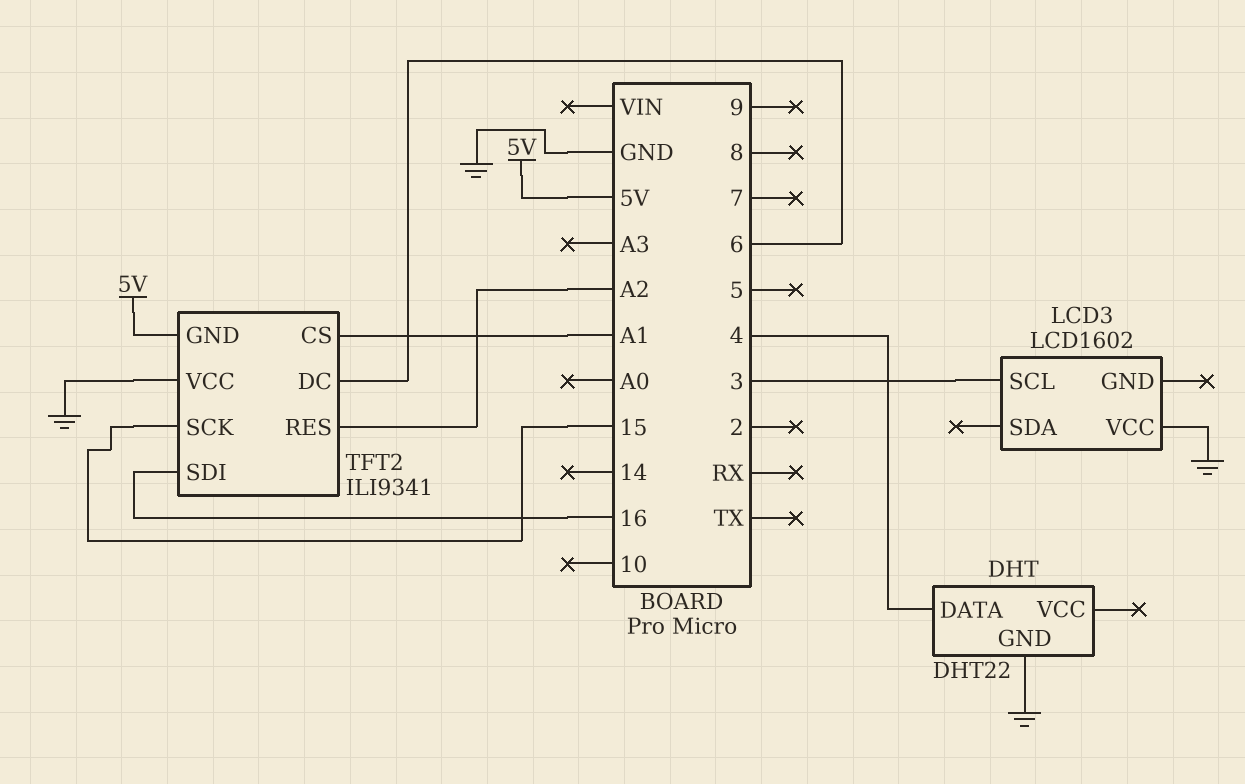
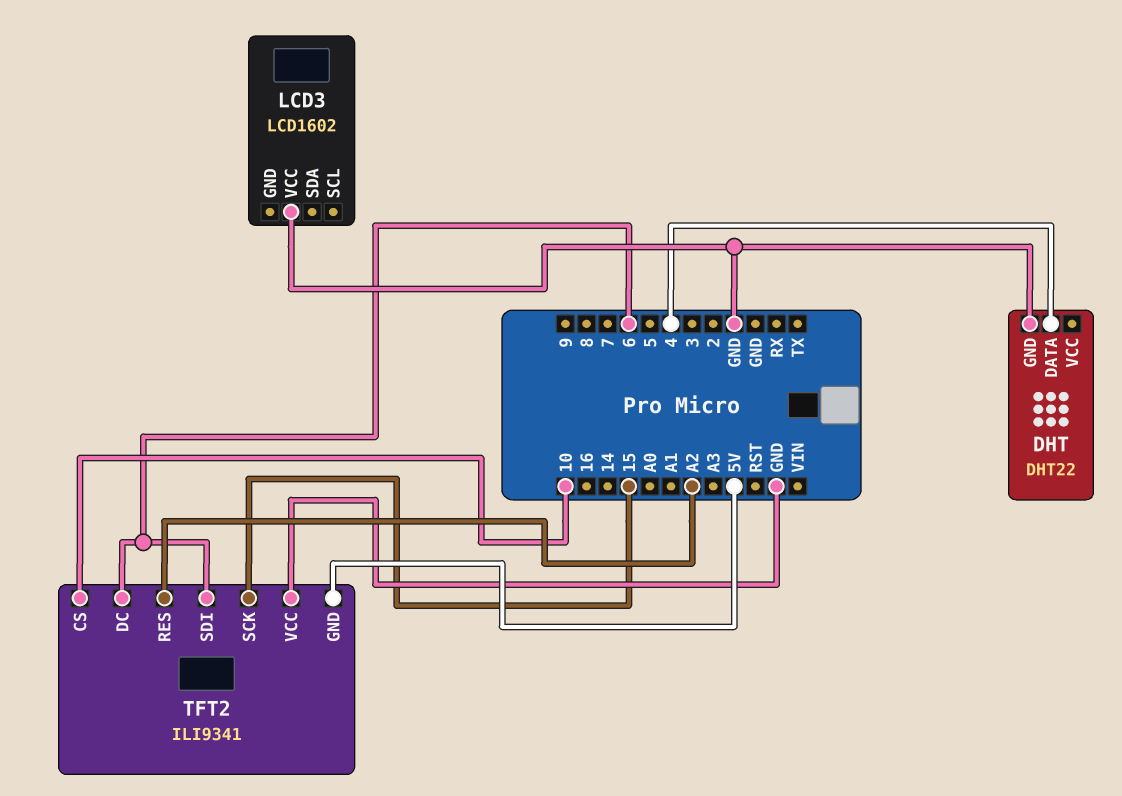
LCD3 pin SCL: 3 -> none
TFT2 pin CS: A1 -> 10
TFT2 pin SDI: 16 -> 6

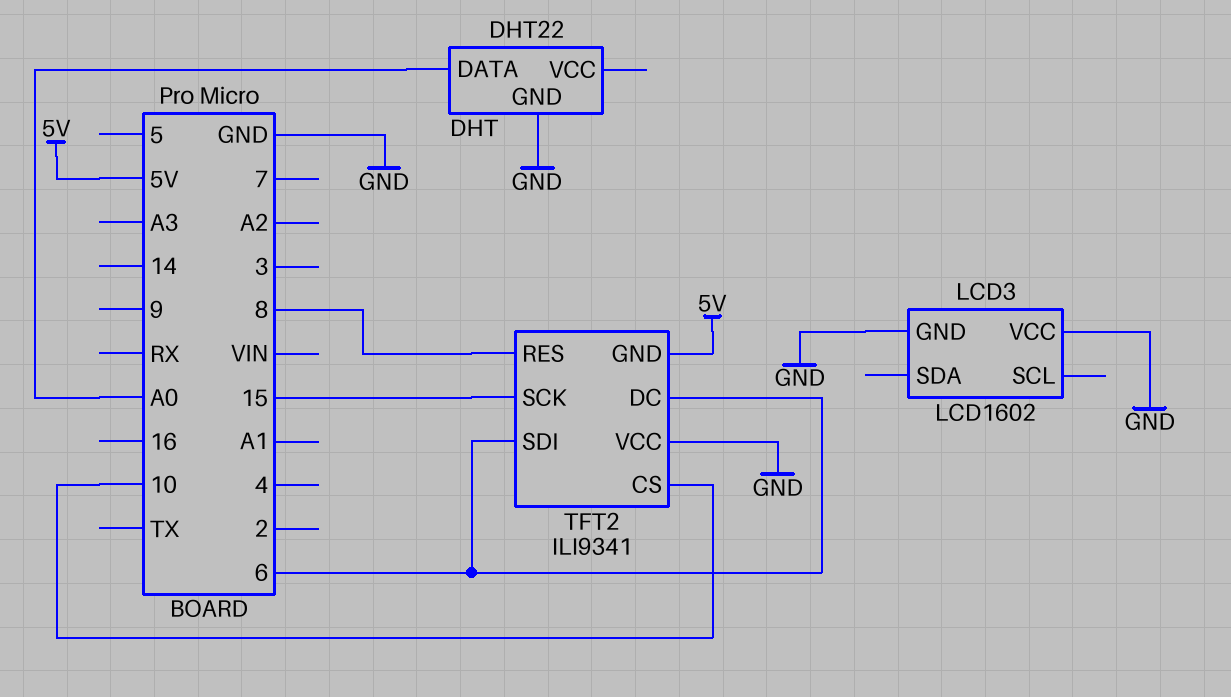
DHT pin DATA: 4 -> A0
LCD3 pin GND: none -> GND
TFT2 pin RES: A2 -> 8

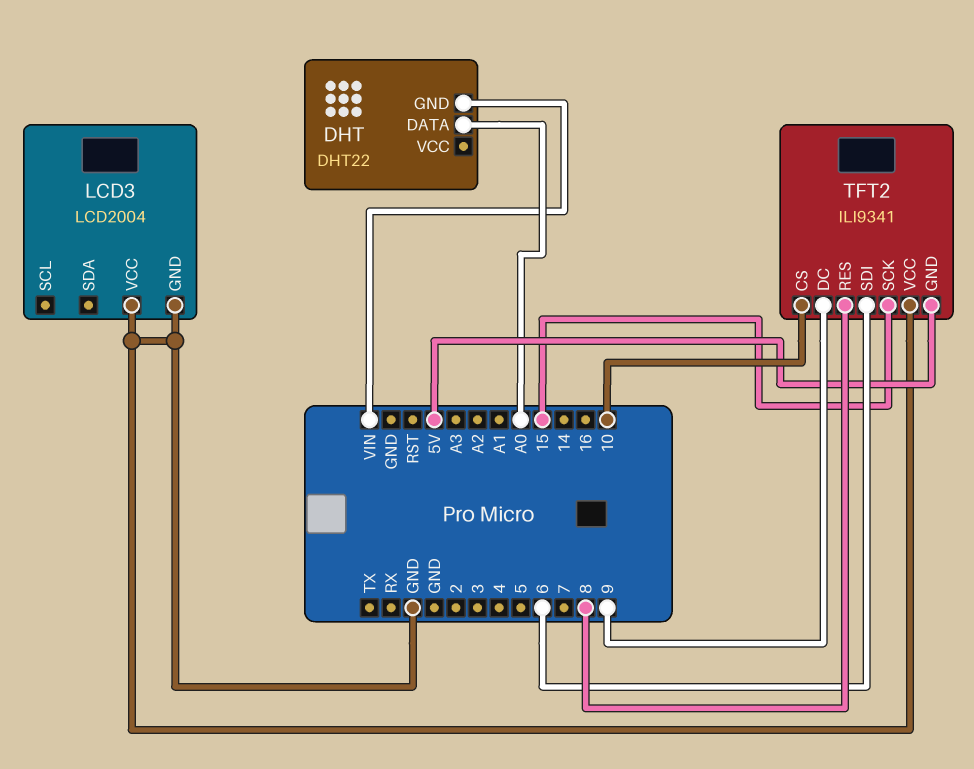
DHT pin GND: GND -> VIN
LCD3: LCD1602 -> LCD2004
TFT2 pin DC: 6 -> 9

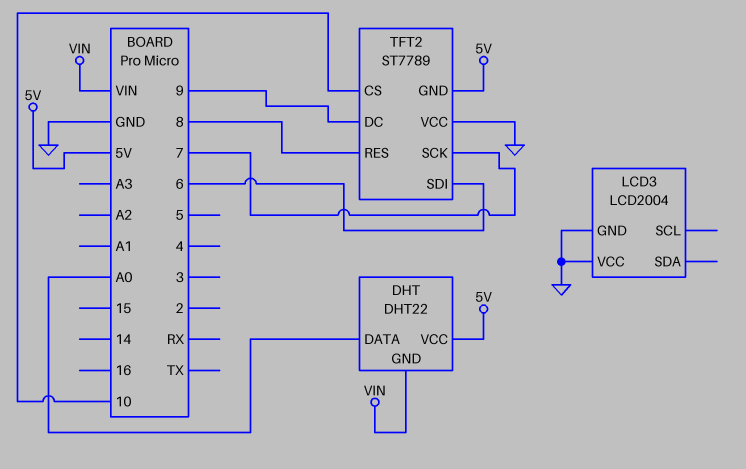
DHT pin VCC: none -> 5V
TFT2: ILI9341 -> ST7789
TFT2 pin SCK: 15 -> 7

